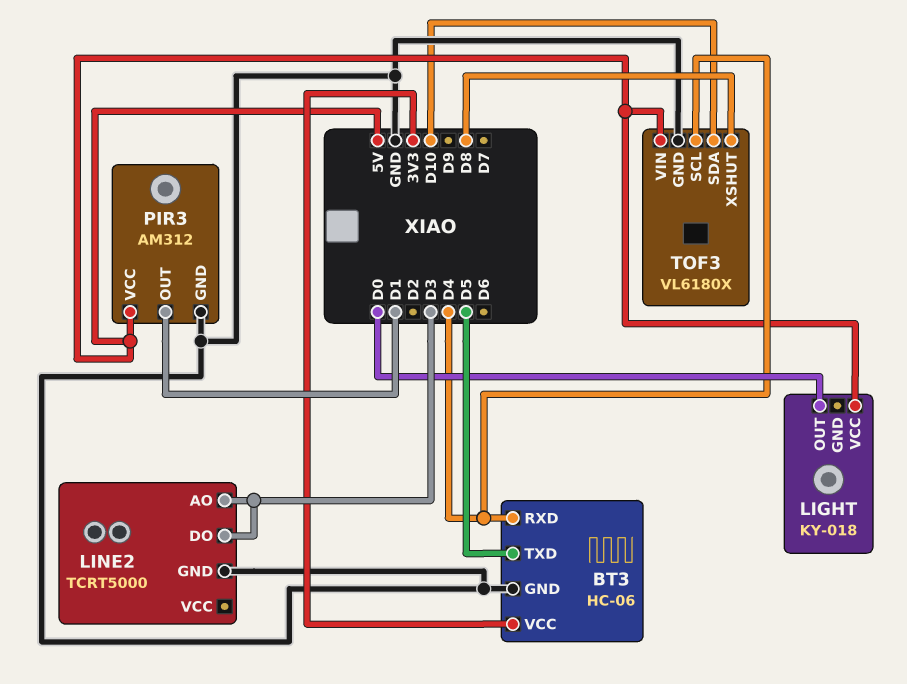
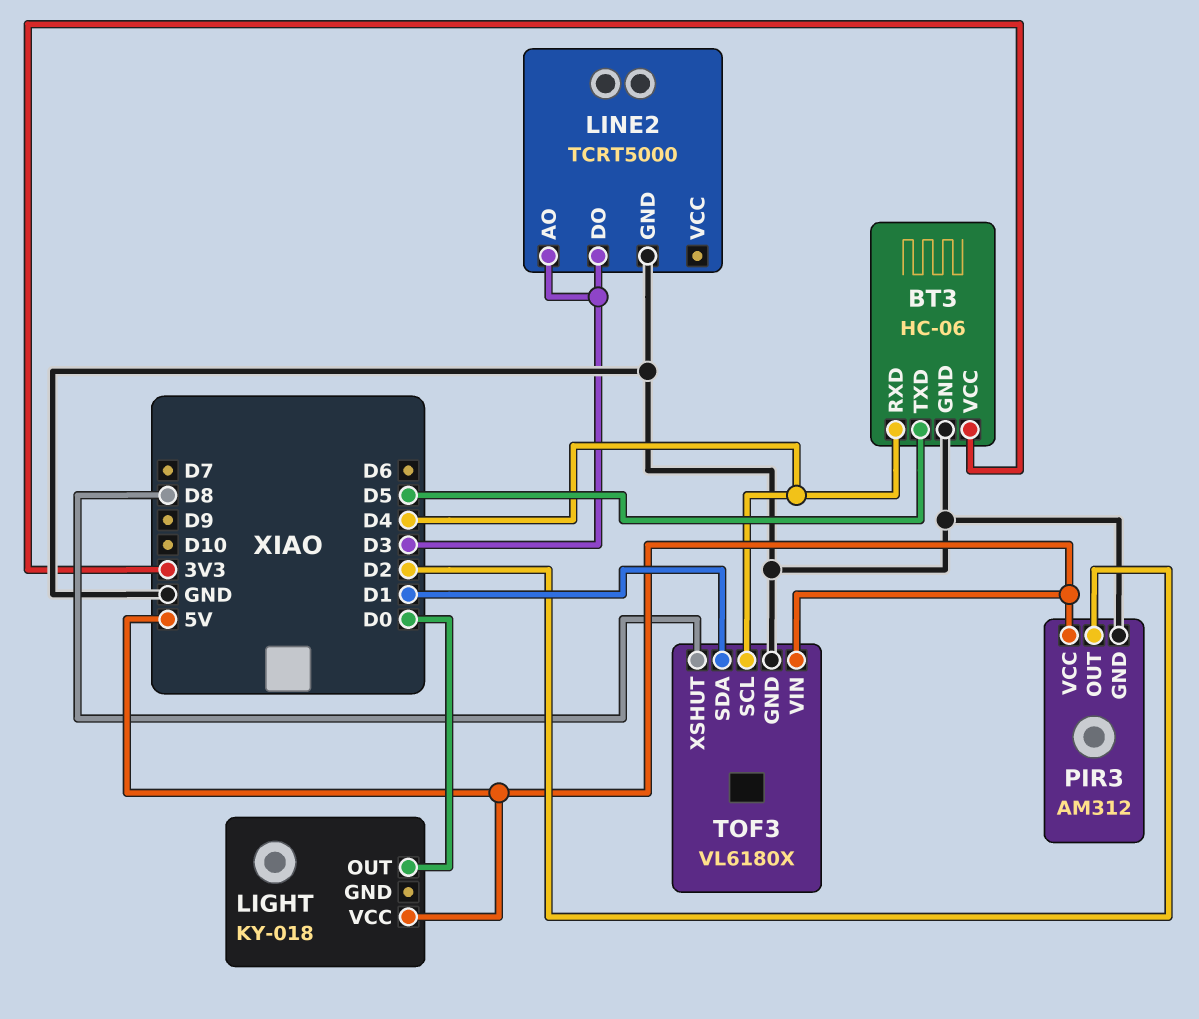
PIR3 pin OUT: D1 -> D2
TOF3 pin SDA: D10 -> D1

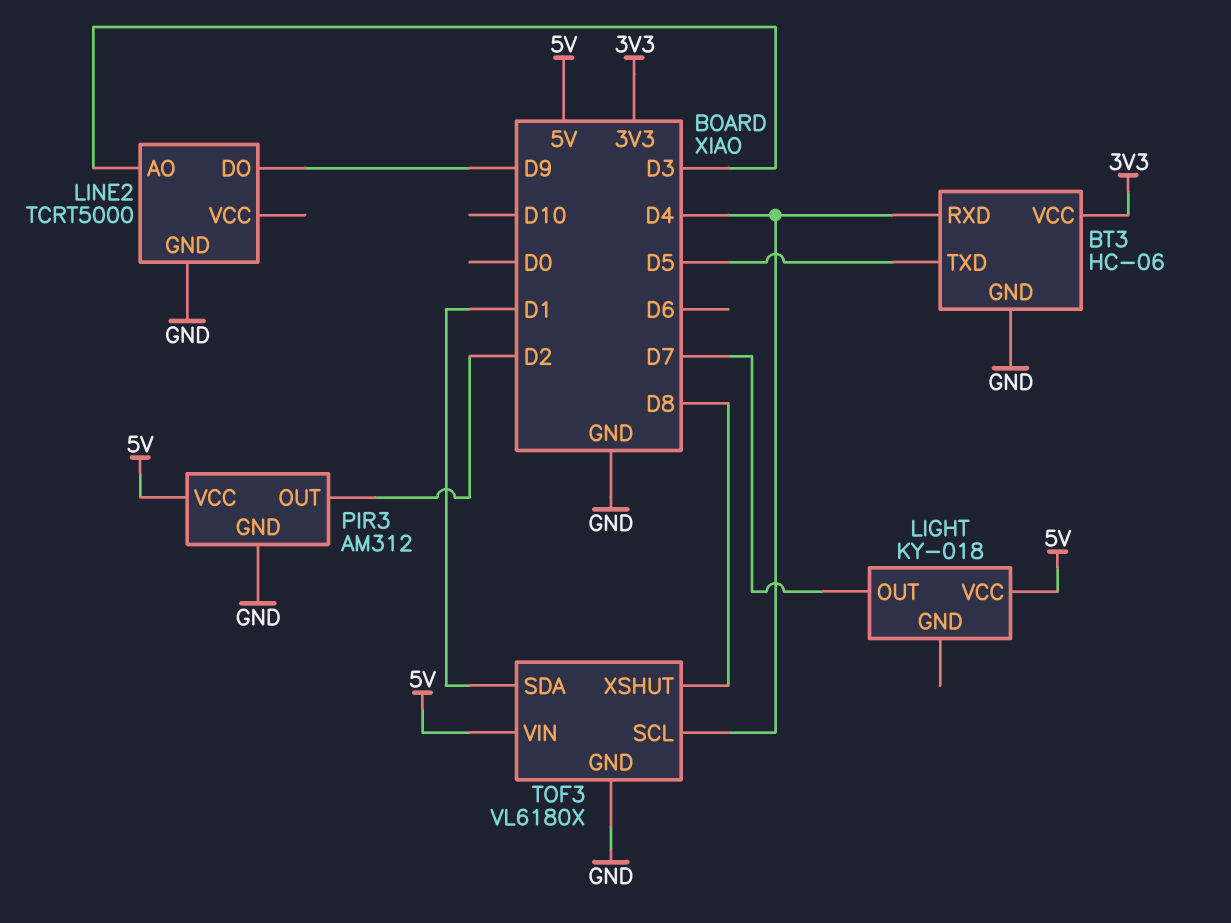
LIGHT pin OUT: D0 -> D7
LINE2 pin DO: D3 -> D9

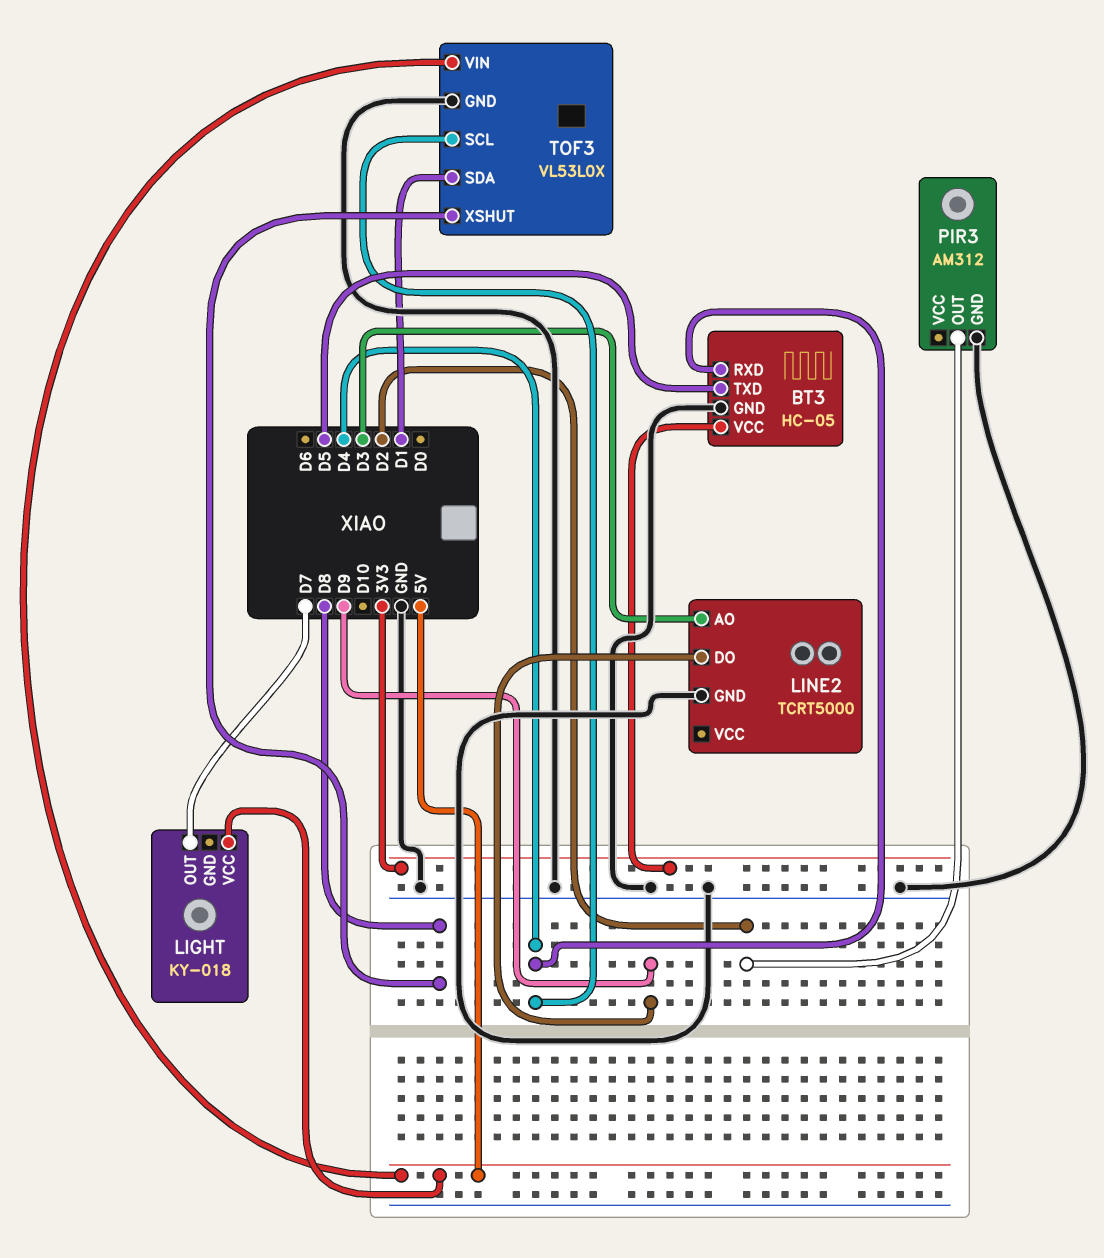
BT3: HC-06 -> HC-05
PIR3 pin VCC: 5V -> none
TOF3: VL6180X -> VL53L0X

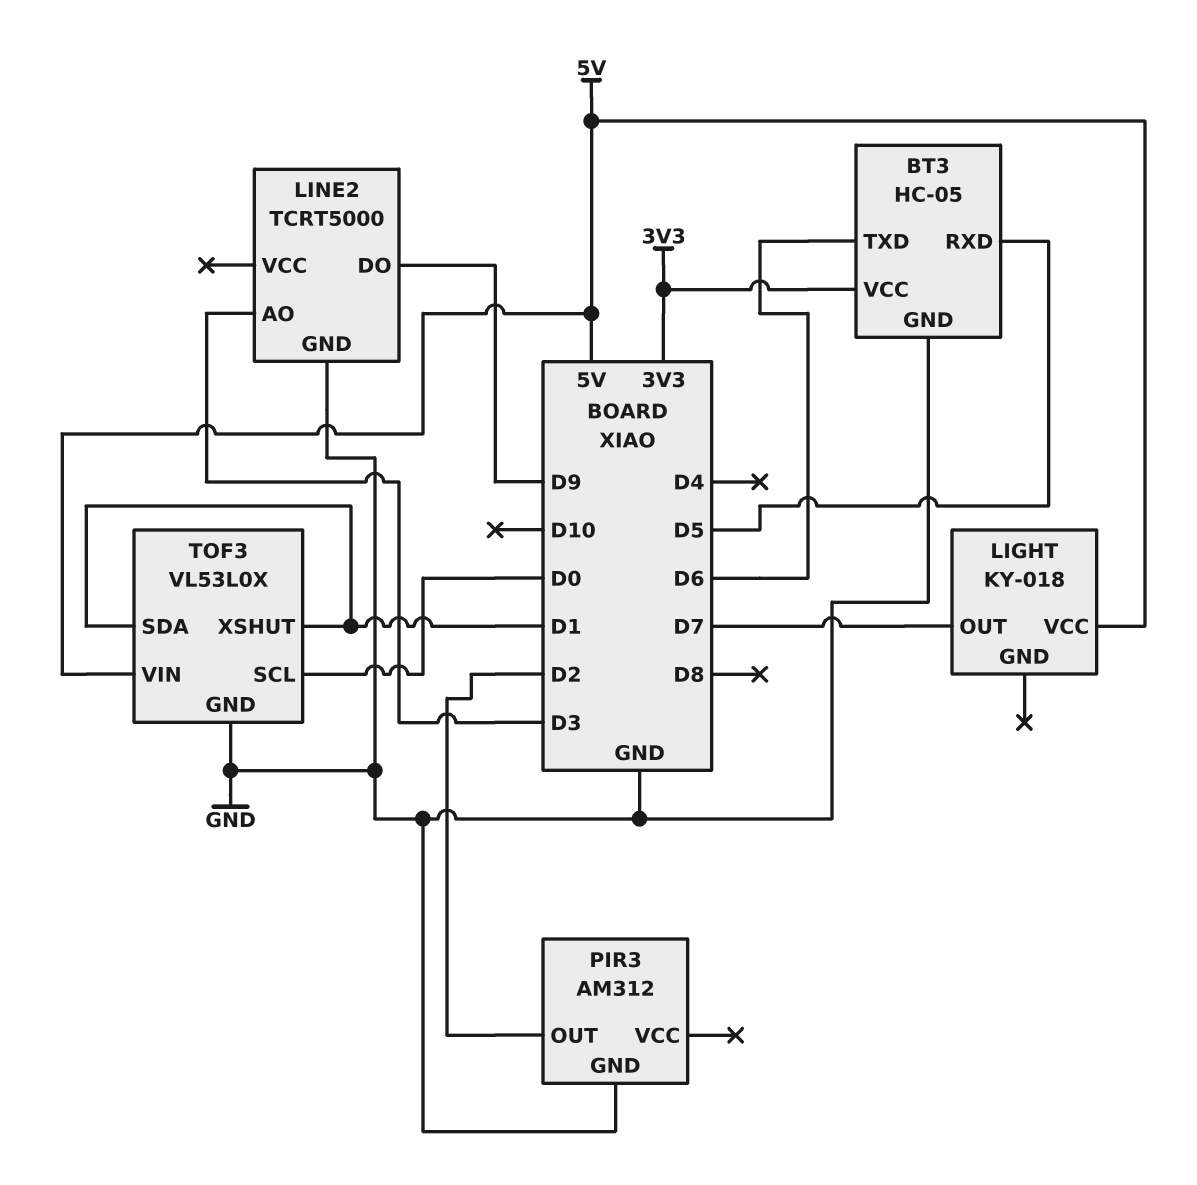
BT3 pin RXD: D4 -> D5
BT3 pin TXD: D5 -> D6
TOF3 pin SCL: D4 -> D0
TOF3 pin XSHUT: D8 -> D1

